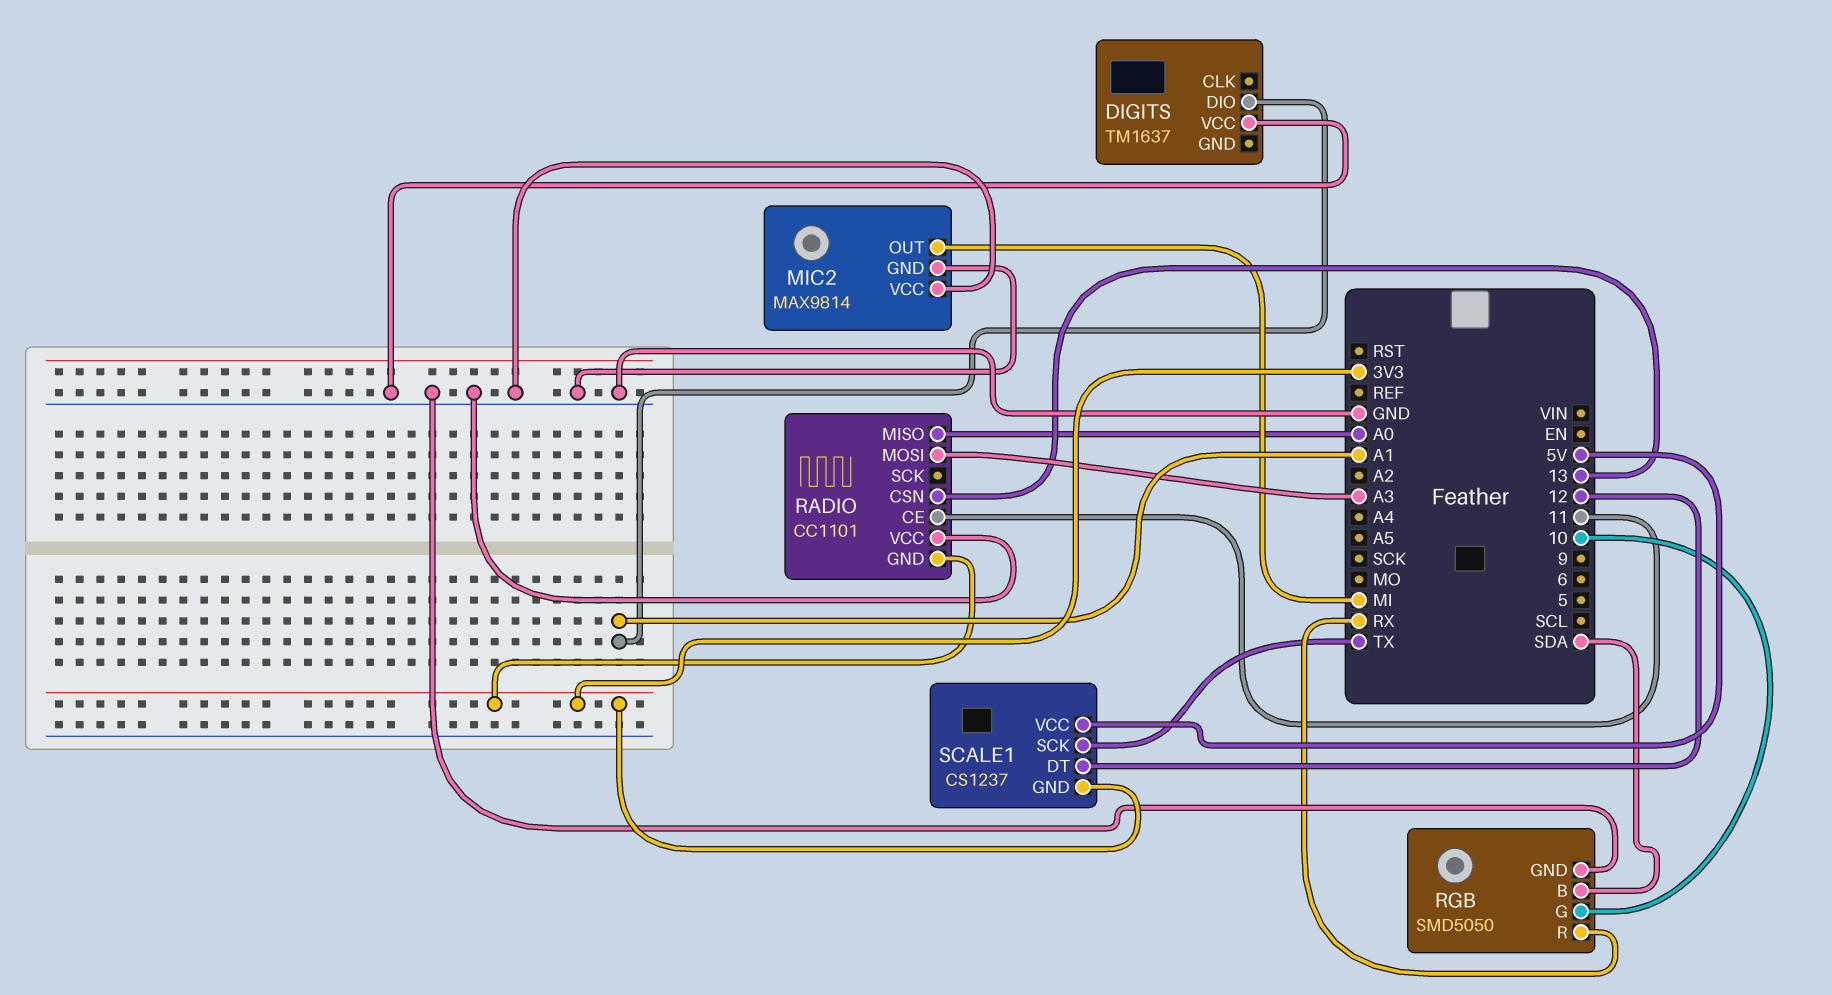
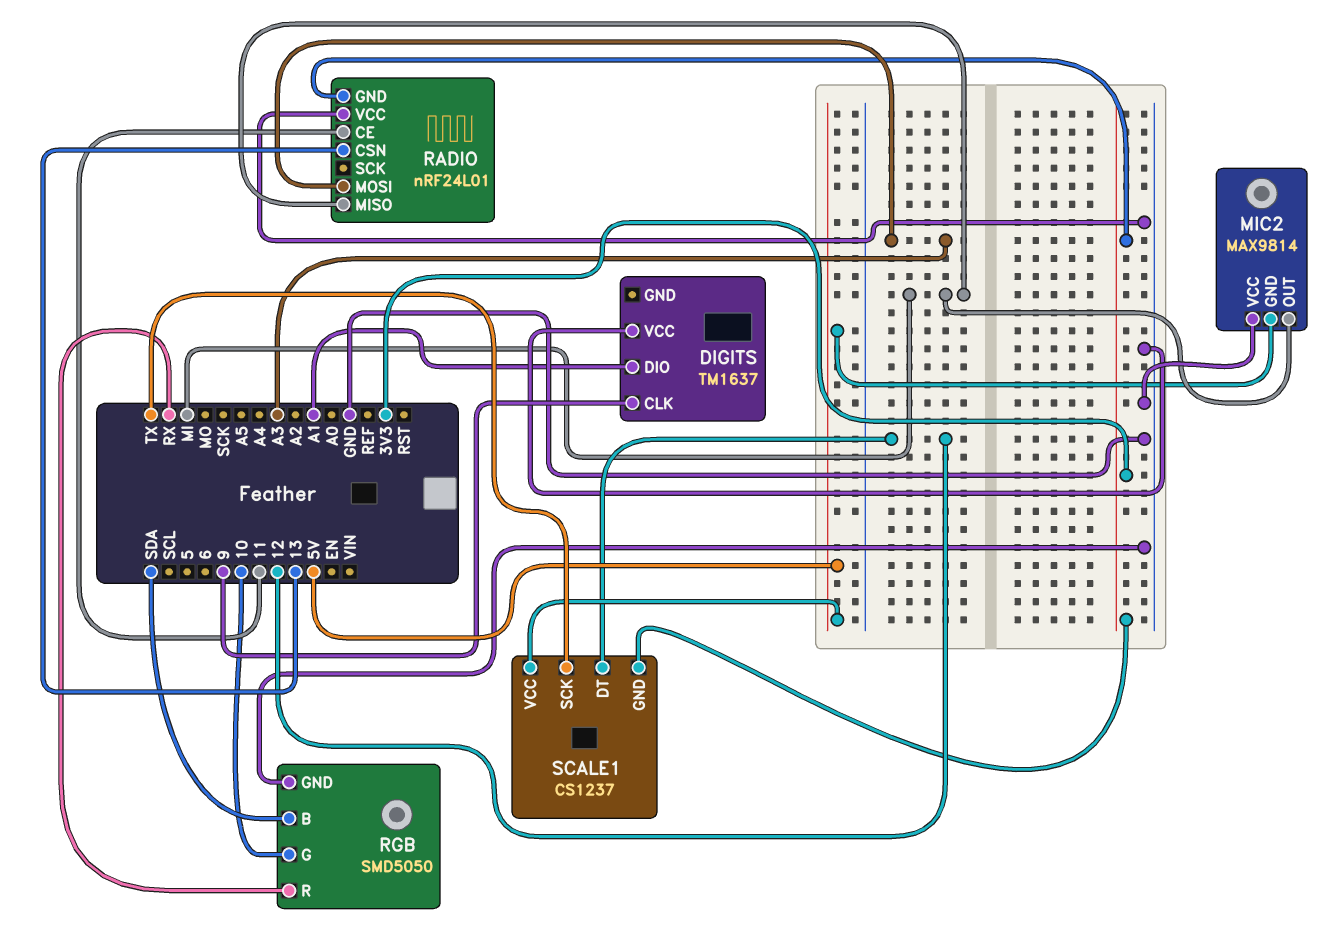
DIGITS pin CLK: none -> 9
MIC2 pin GND: GND -> 5V
RADIO: CC1101 -> nRF24L01
RADIO pin MISO: A0 -> MI

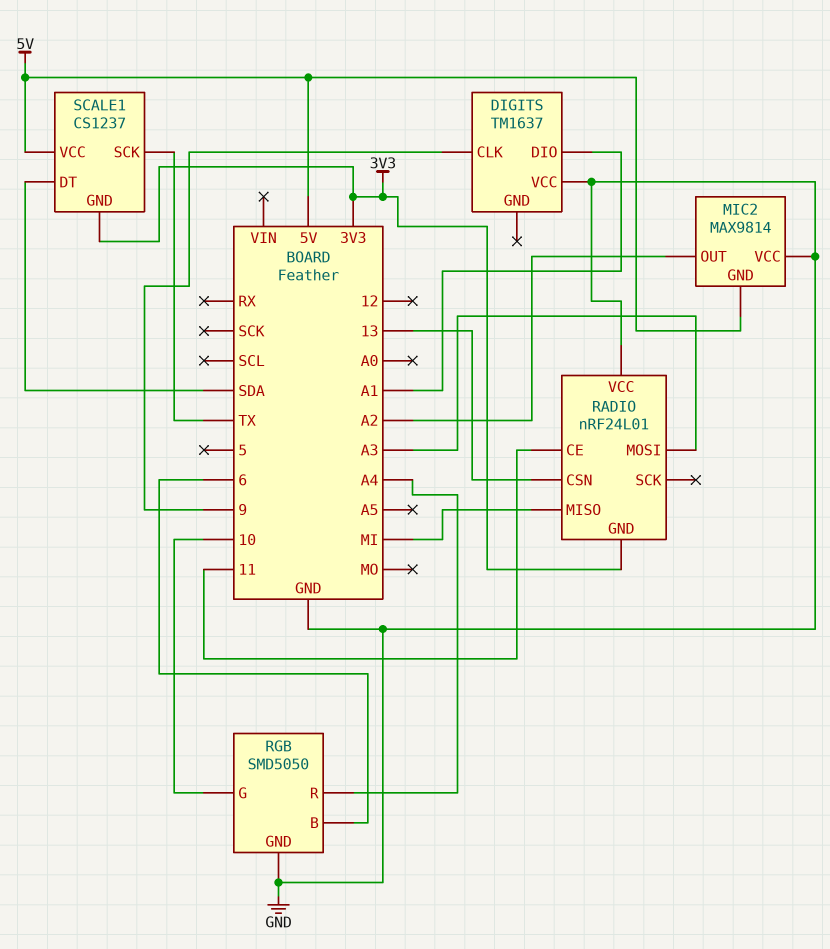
MIC2 pin OUT: MI -> A2
RGB pin B: SDA -> 6
RGB pin R: RX -> A4
SCALE1 pin DT: 12 -> SDA

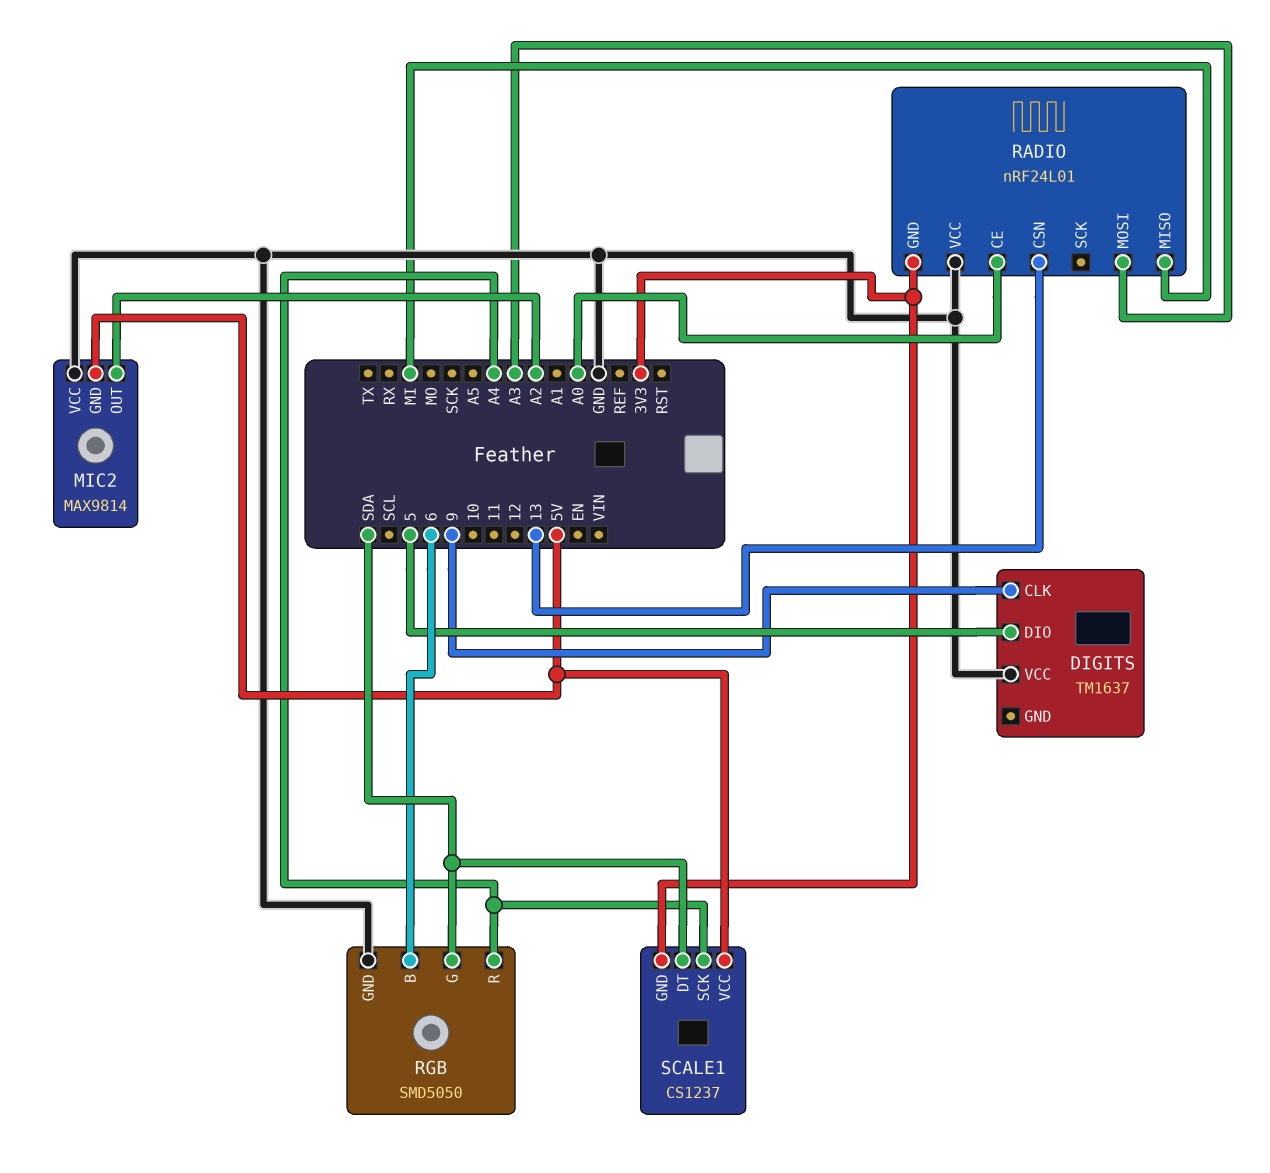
DIGITS pin DIO: A1 -> 5
RADIO pin CE: 11 -> A0
RGB pin G: 10 -> SDA
SCALE1 pin SCK: TX -> A4

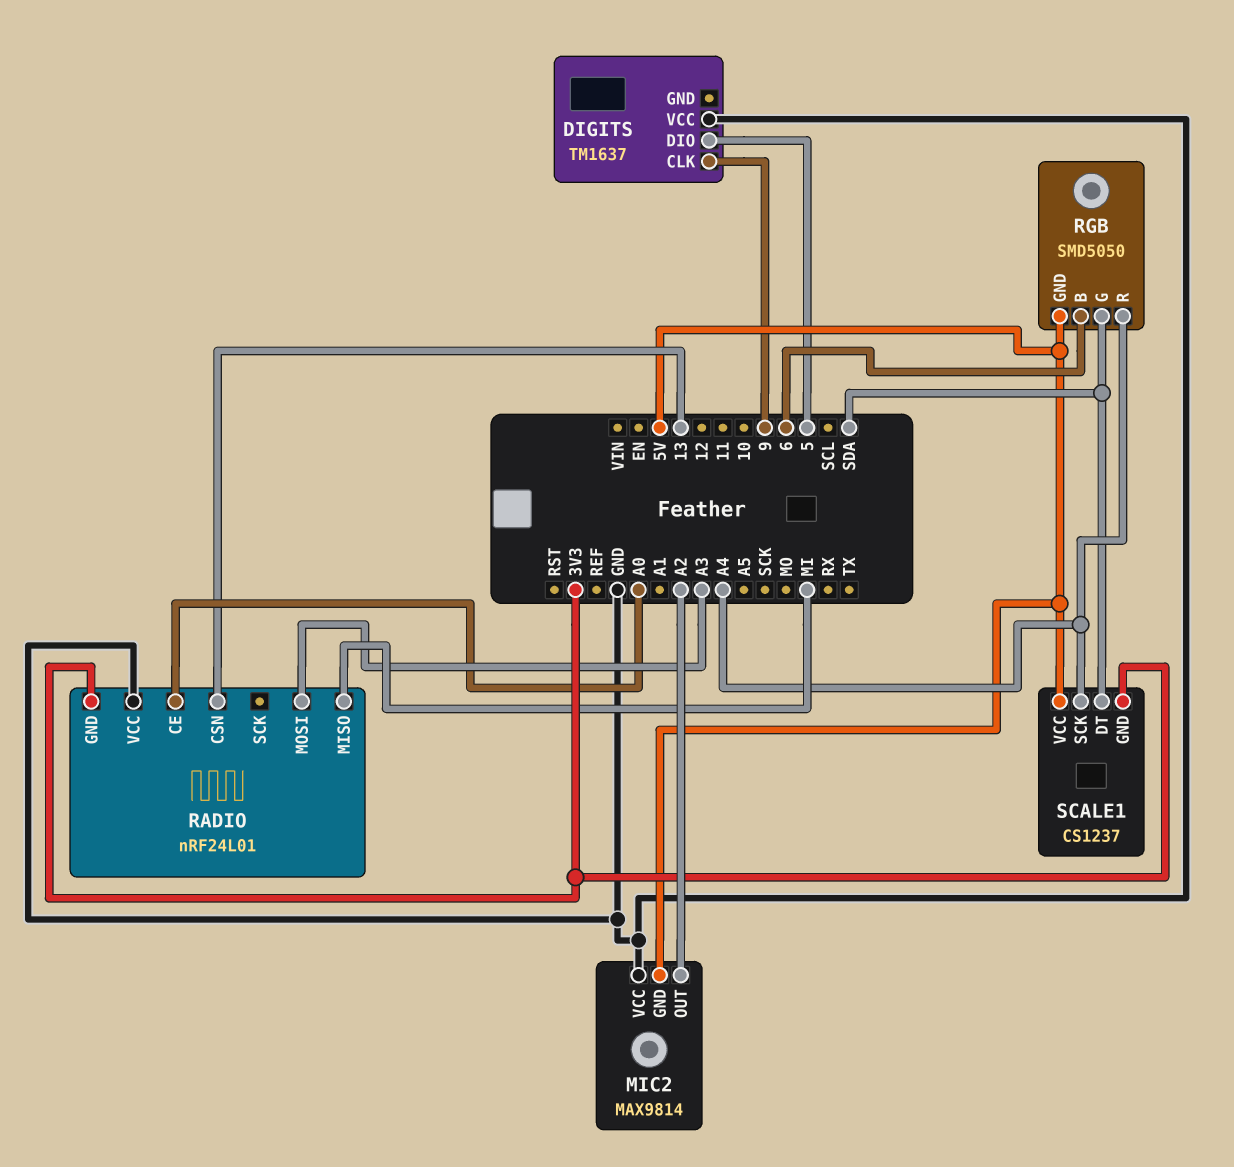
RGB pin GND: GND -> 5V

